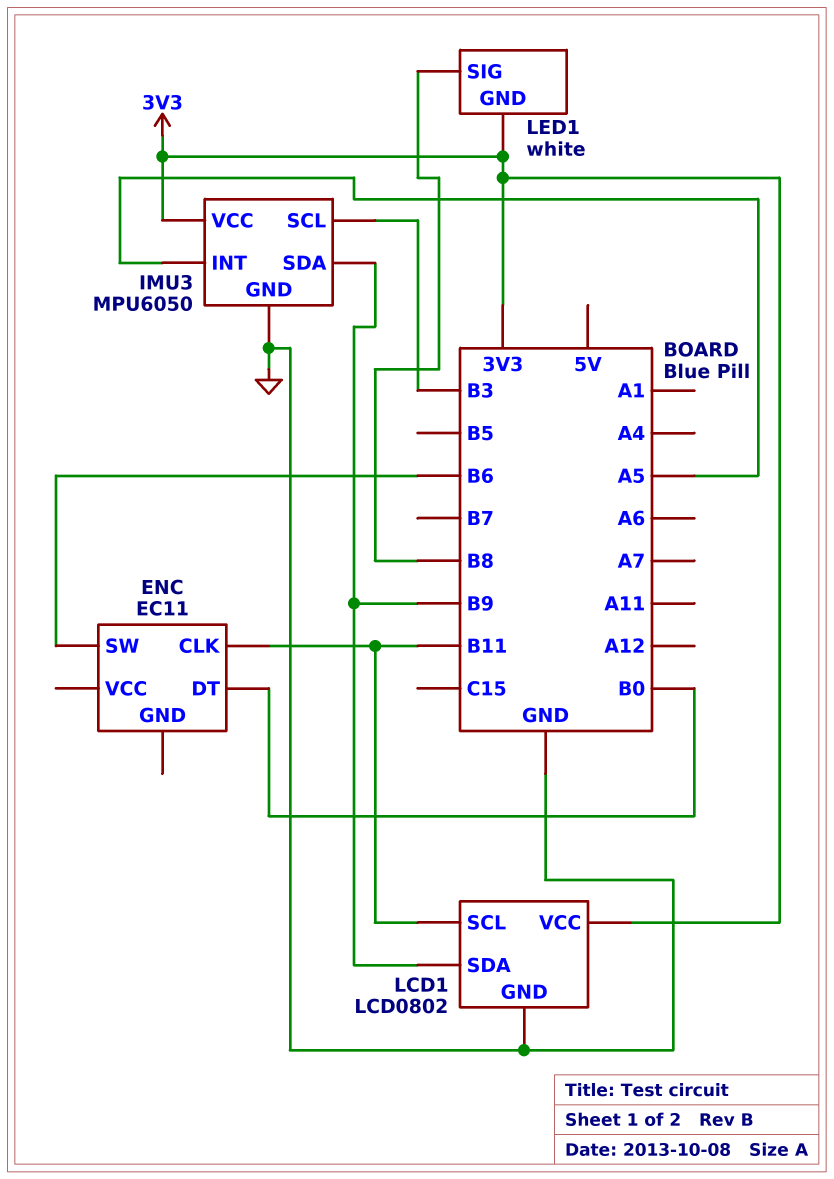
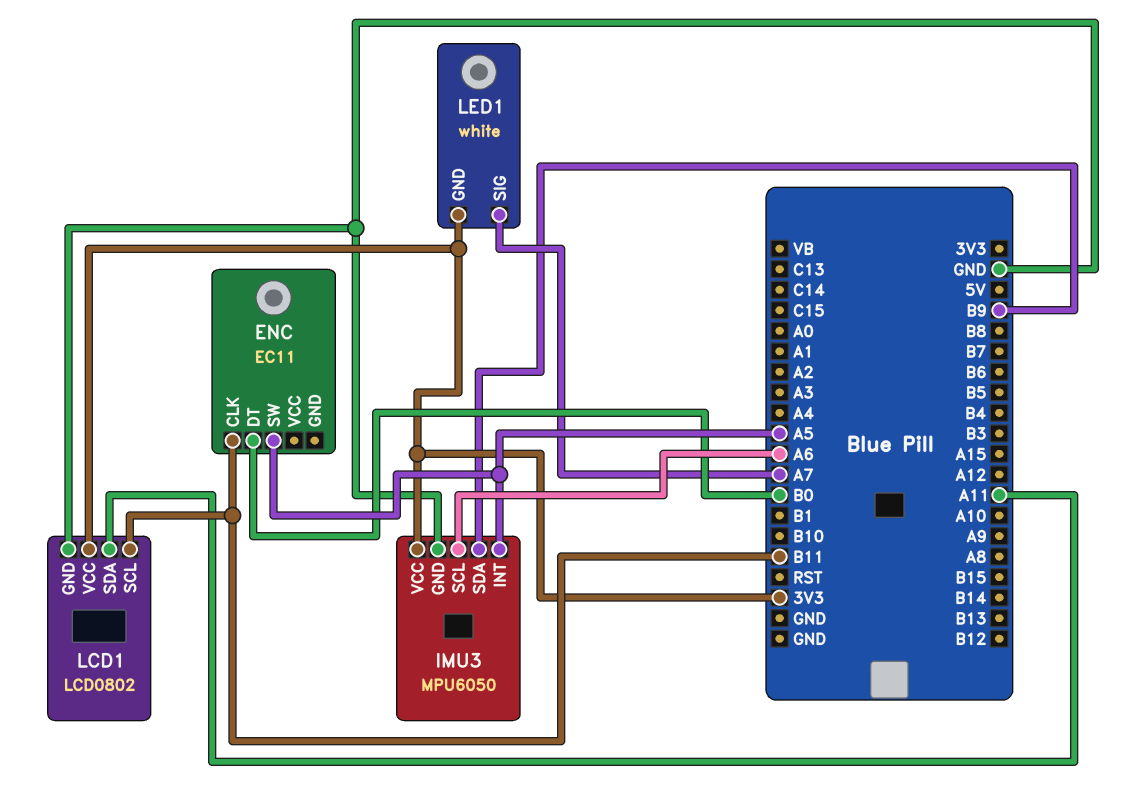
ENC pin SW: B6 -> A5
IMU3 pin SCL: B3 -> A6
LCD1 pin SDA: B9 -> A11
LED1 pin SIG: B8 -> A7

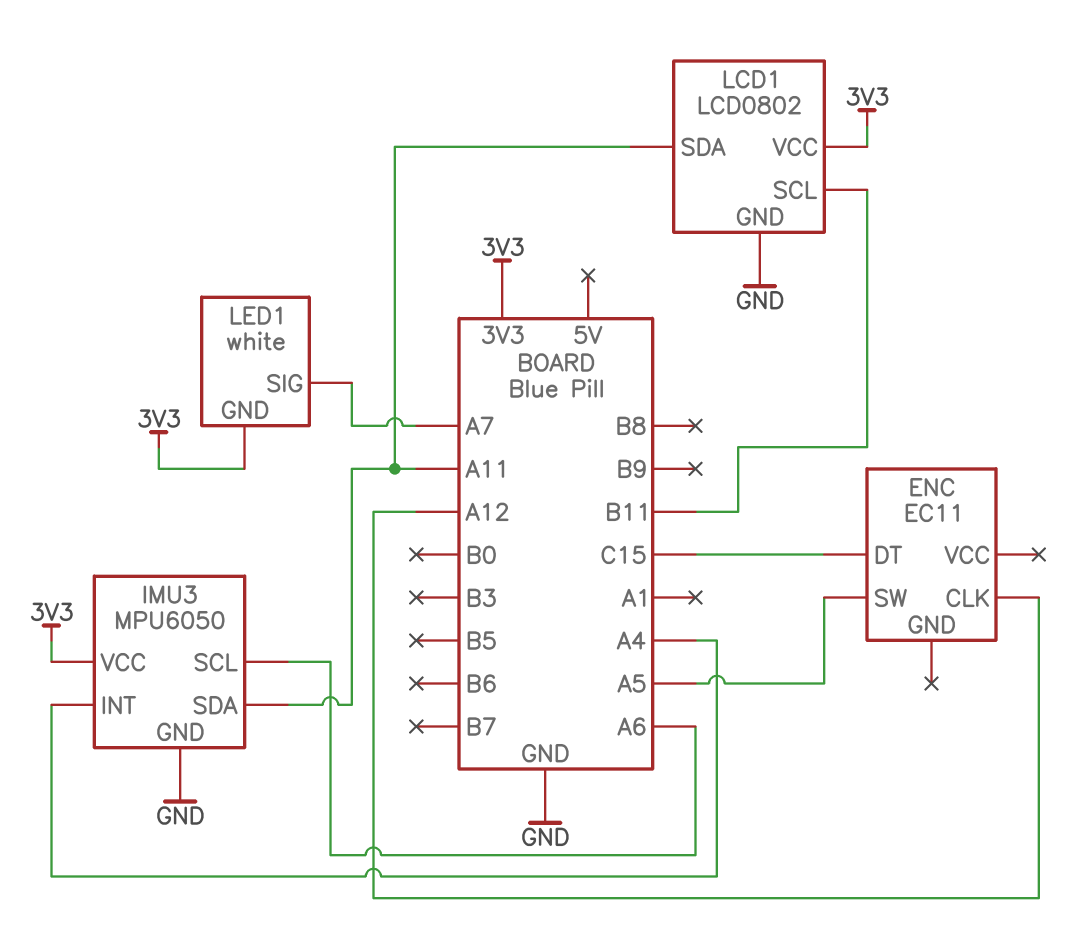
ENC pin CLK: B11 -> A12
ENC pin DT: B0 -> C15
IMU3 pin INT: A5 -> A4
IMU3 pin SDA: B9 -> A11

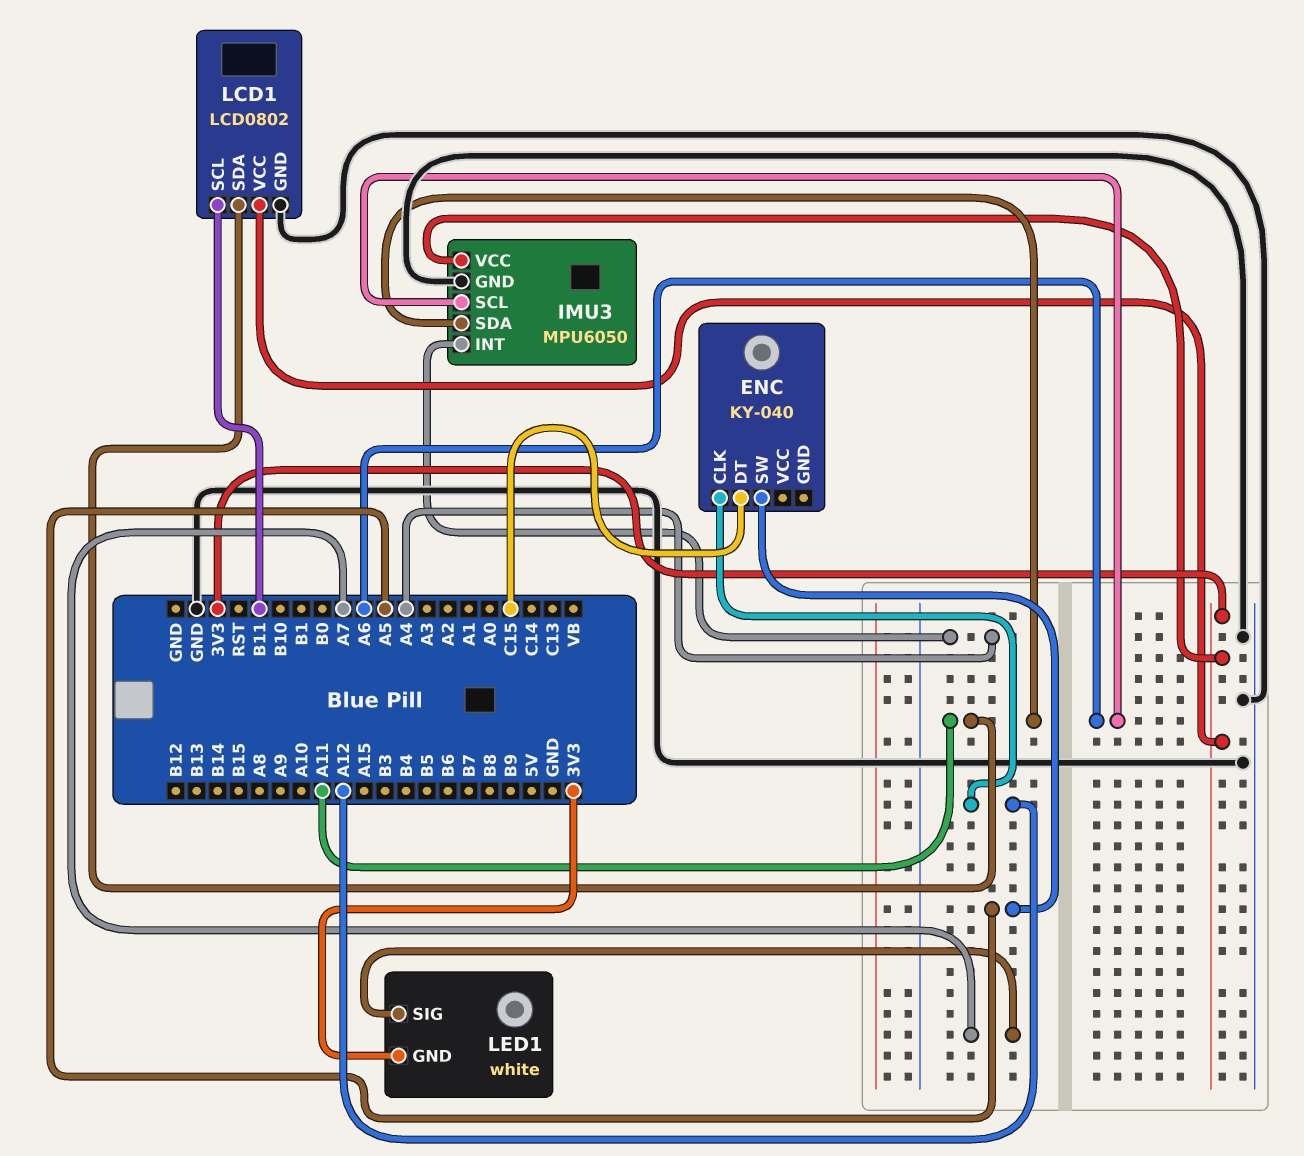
ENC: EC11 -> KY-040

